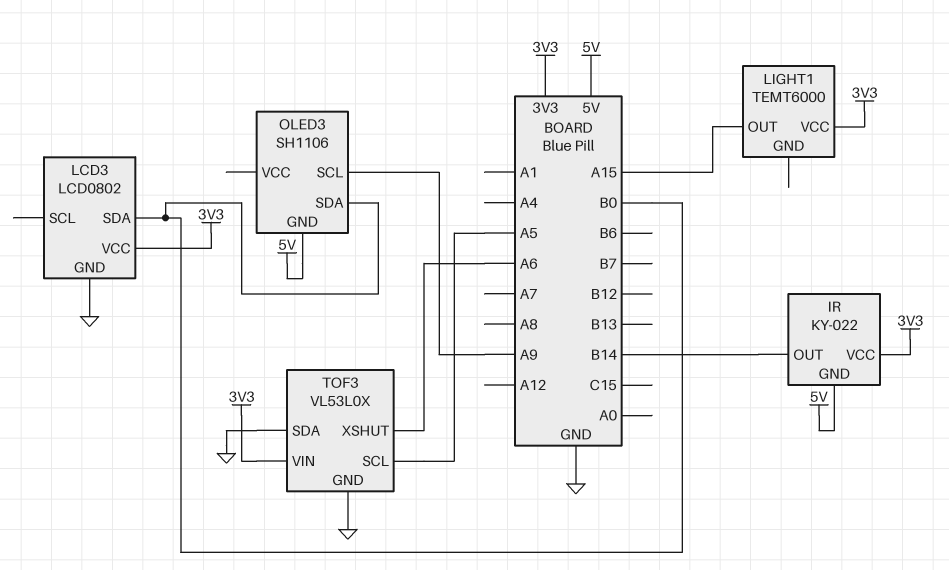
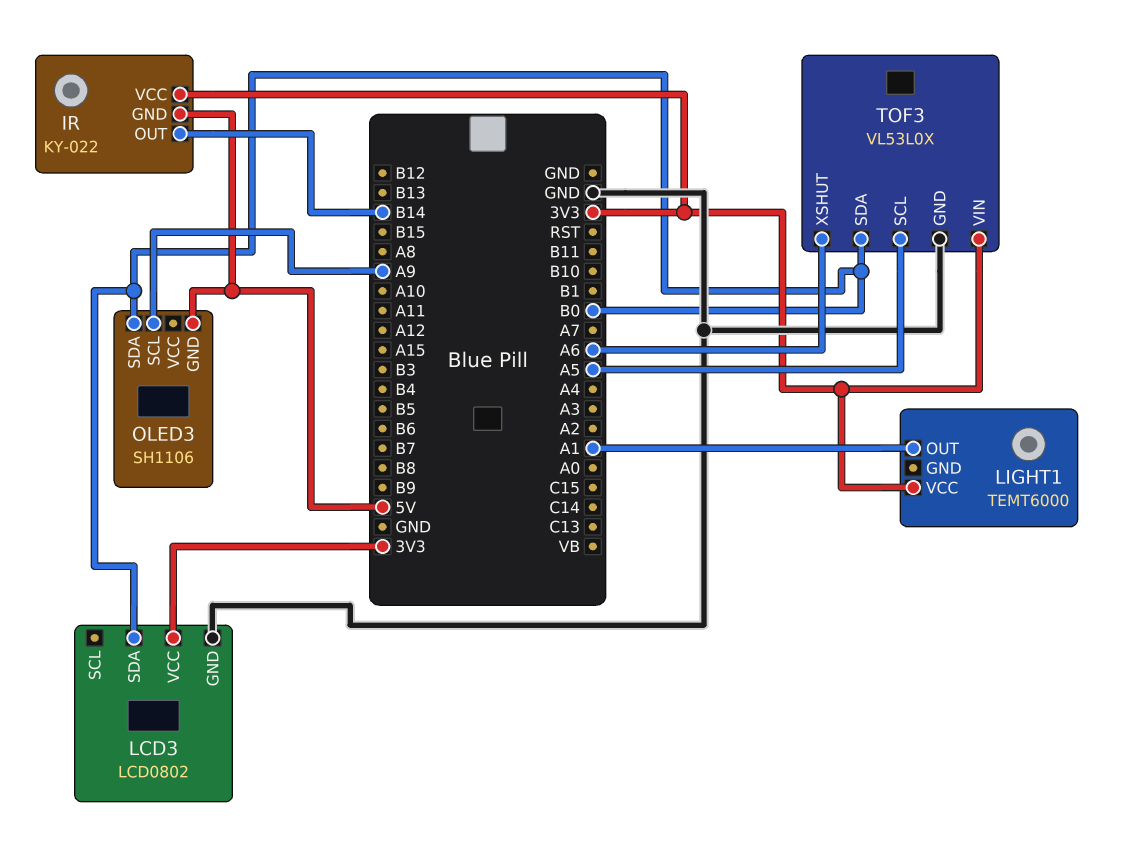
LIGHT1 pin OUT: A15 -> A1
TOF3 pin SDA: GND -> B0

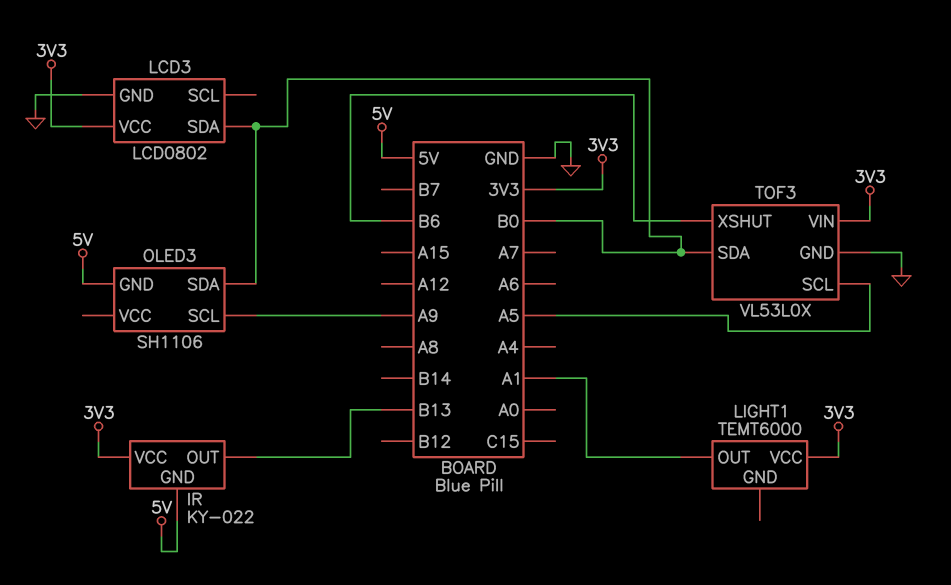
IR pin OUT: B14 -> B13
TOF3 pin XSHUT: A6 -> B6

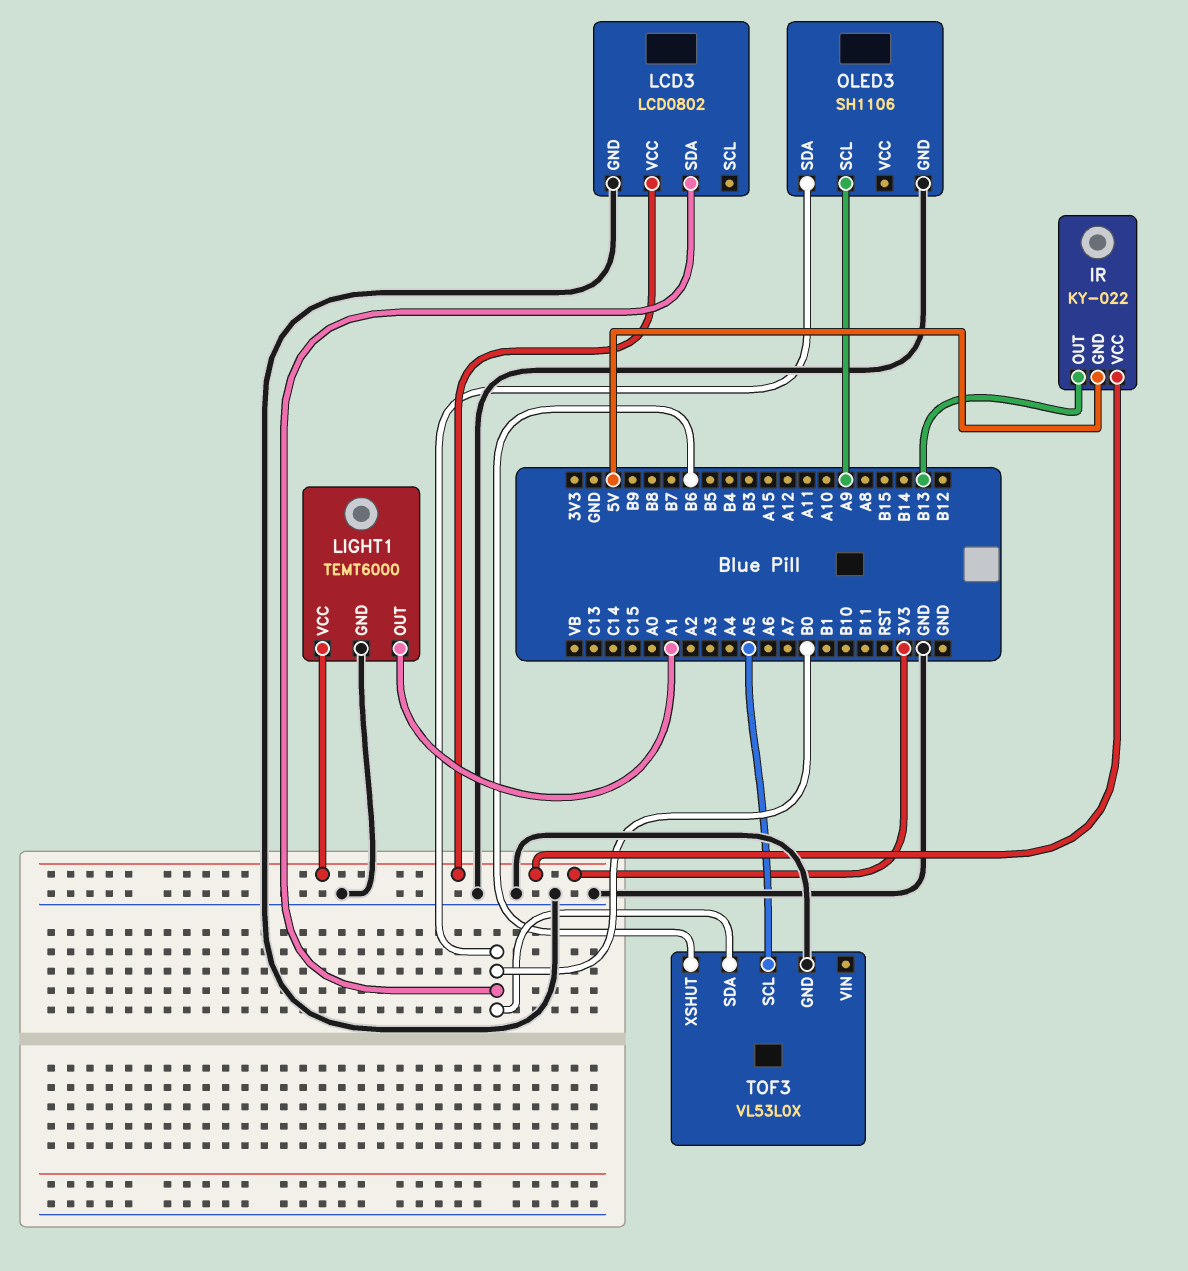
LIGHT1 pin GND: none -> GND
OLED3 pin GND: 5V -> GND
TOF3 pin VIN: 3V3 -> none

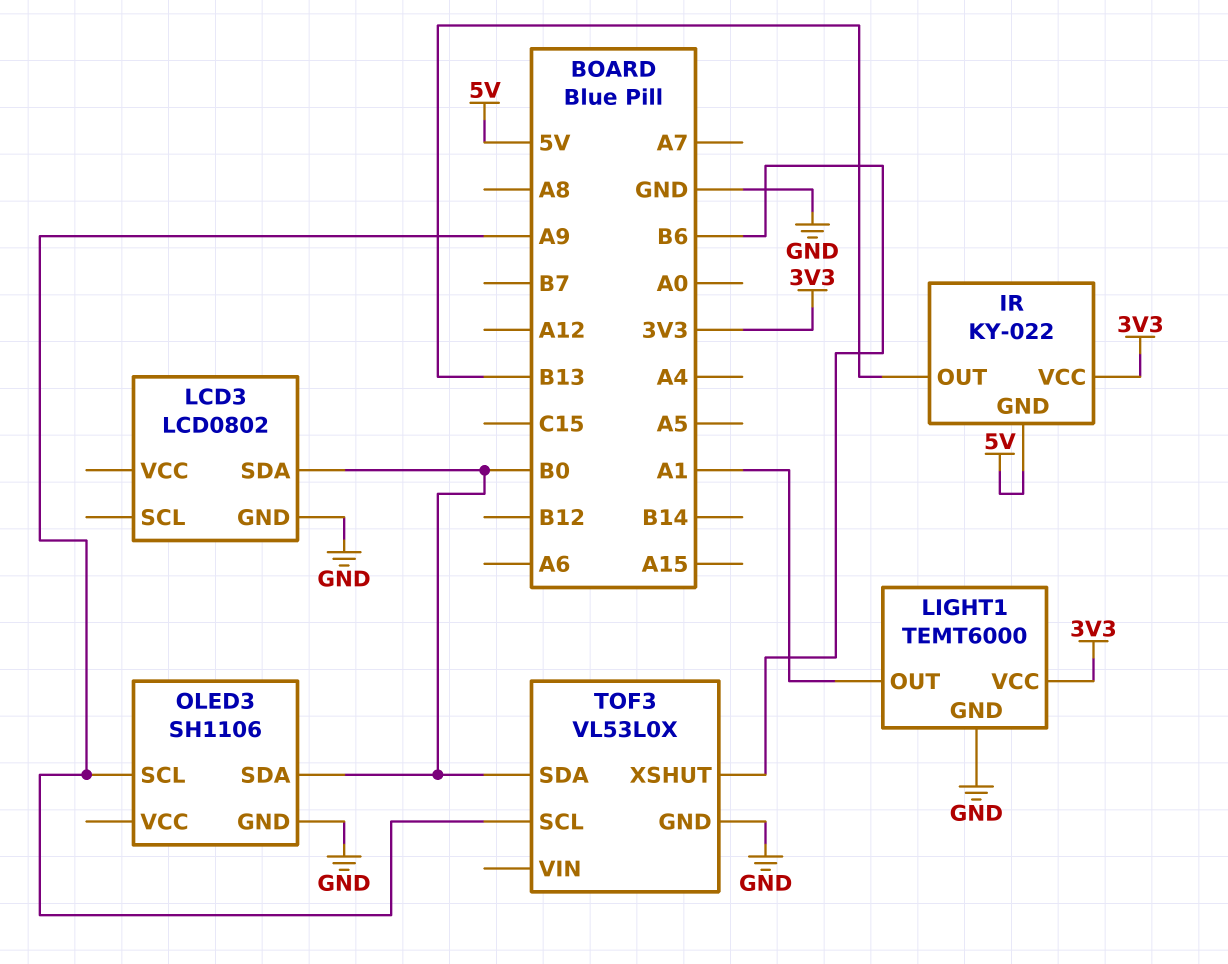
LCD3 pin VCC: 3V3 -> none
TOF3 pin SCL: A5 -> A9

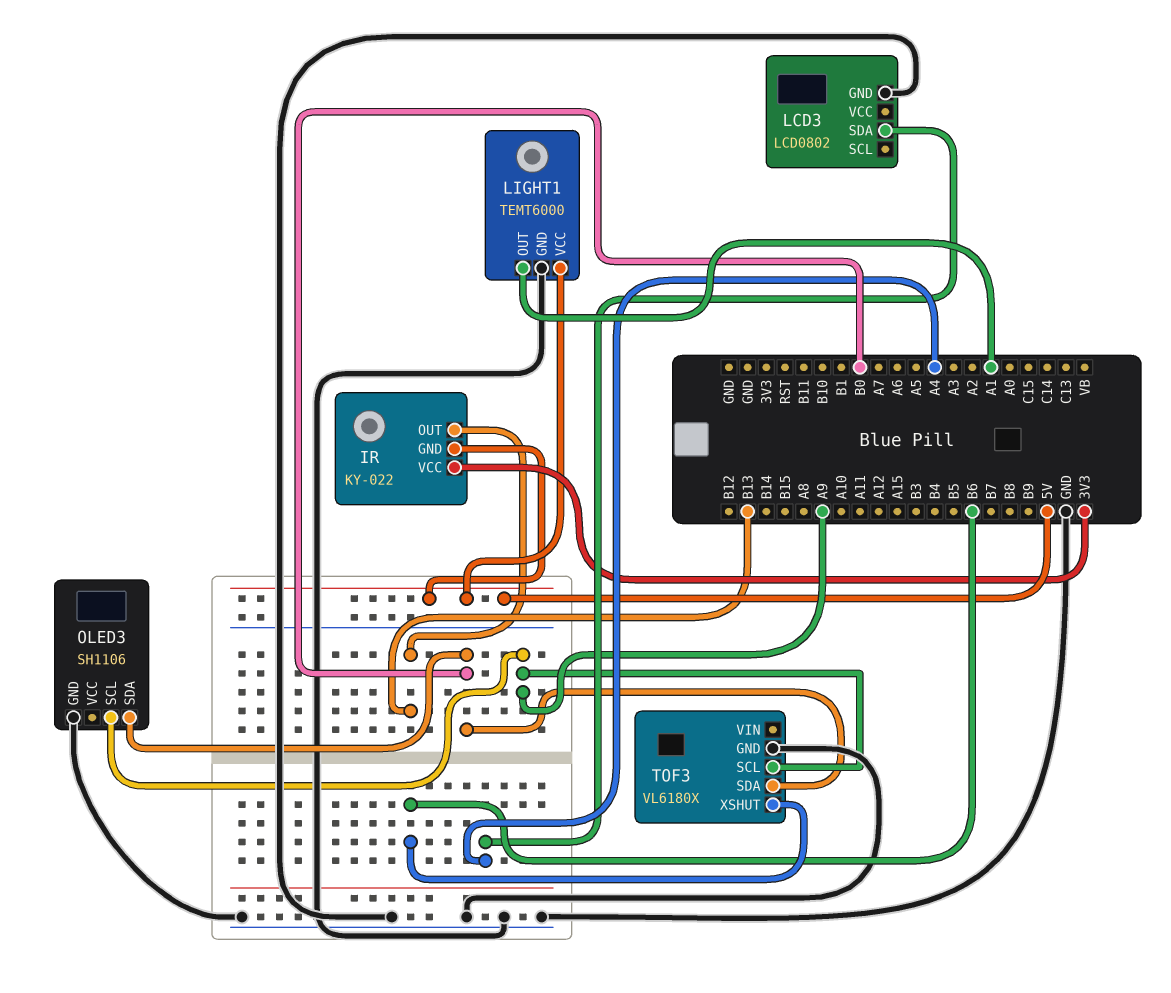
LCD3 pin SDA: B0 -> A4
LIGHT1 pin VCC: 3V3 -> 5V
TOF3: VL53L0X -> VL6180X

